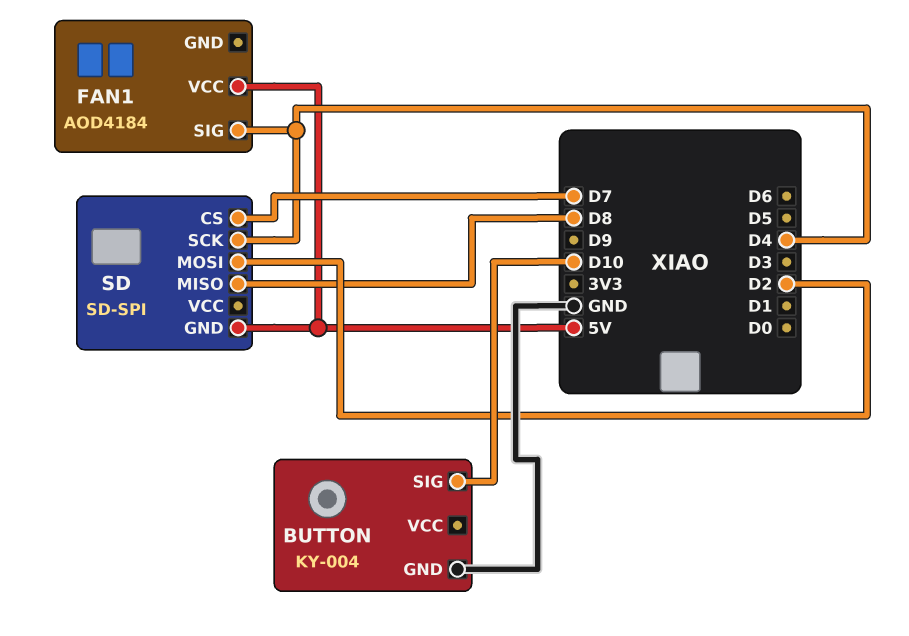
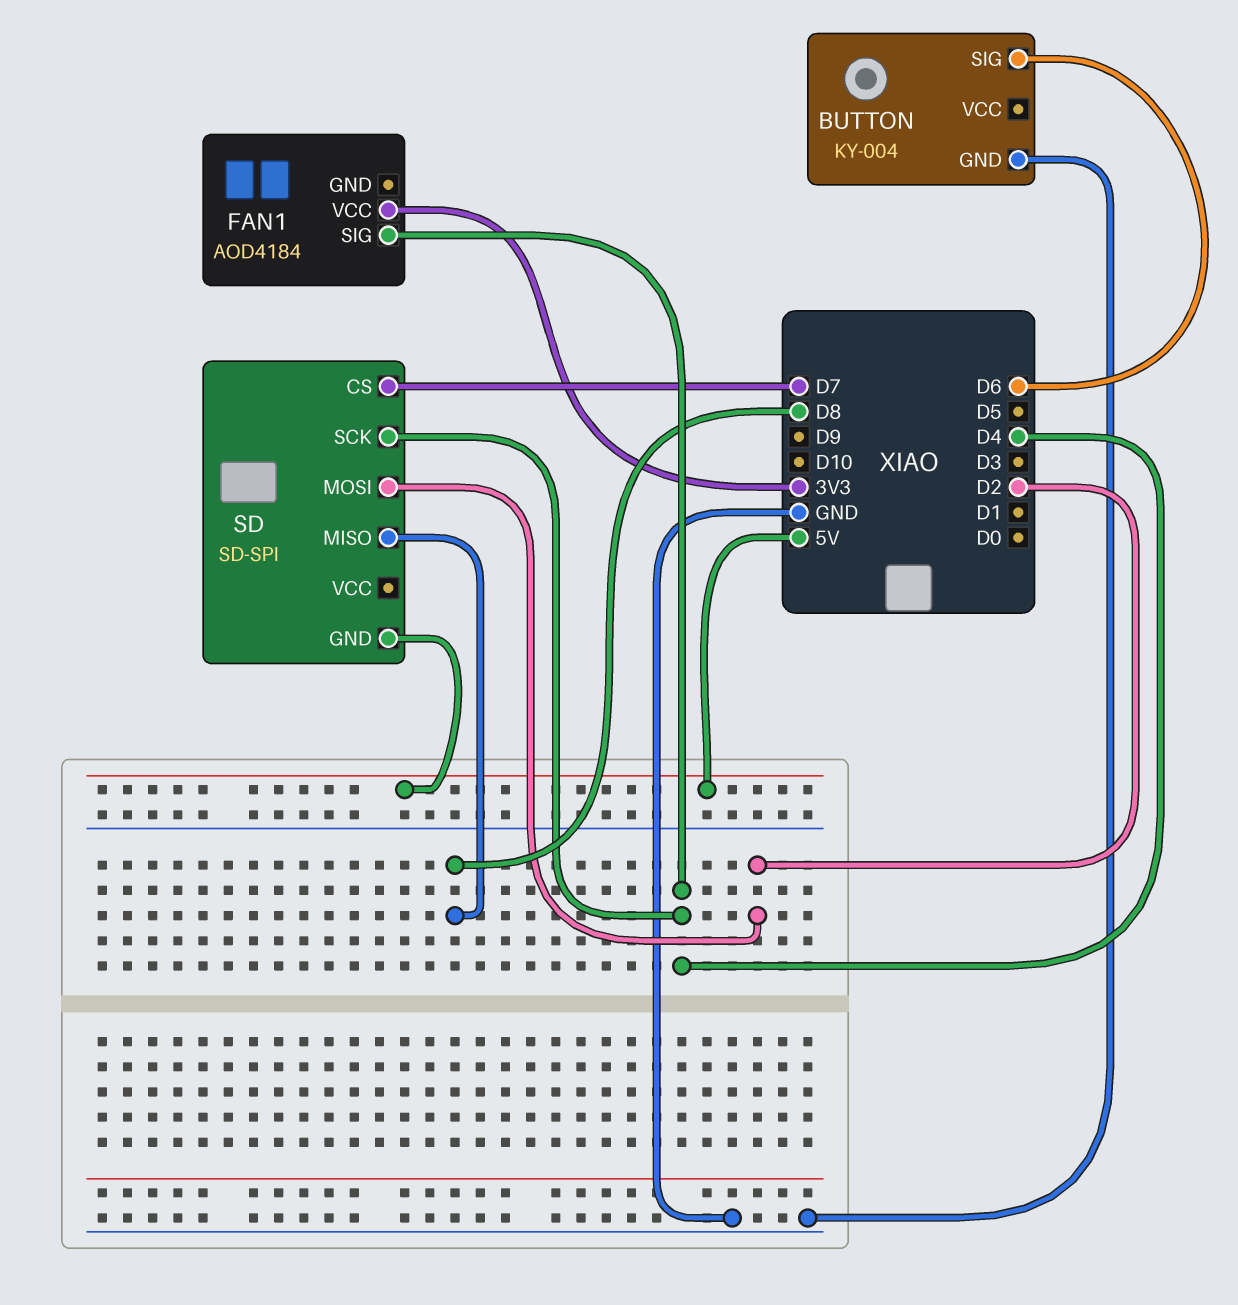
BUTTON pin SIG: D10 -> D6
FAN1 pin VCC: 5V -> 3V3

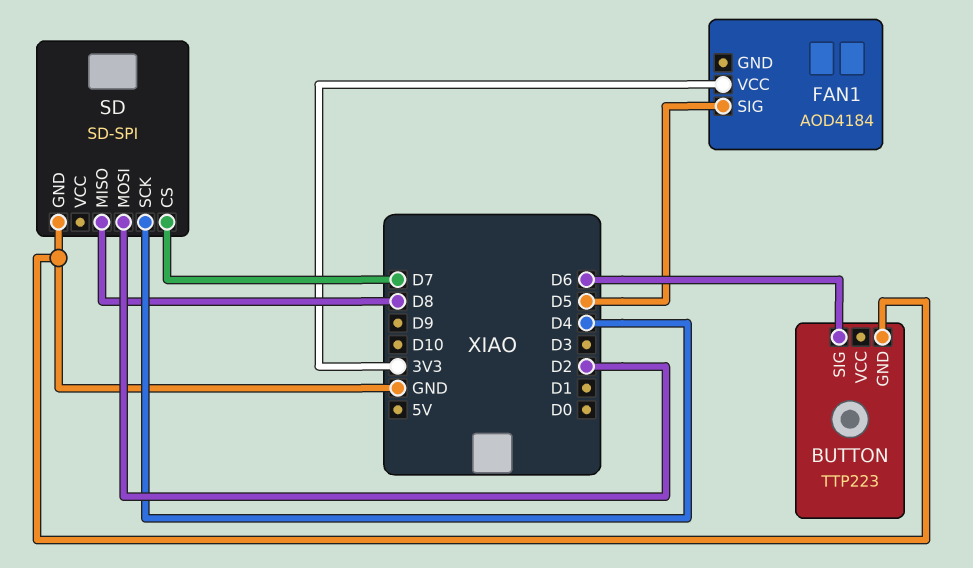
BUTTON: KY-004 -> TTP223
FAN1 pin SIG: D4 -> D5
SD pin GND: 5V -> GND

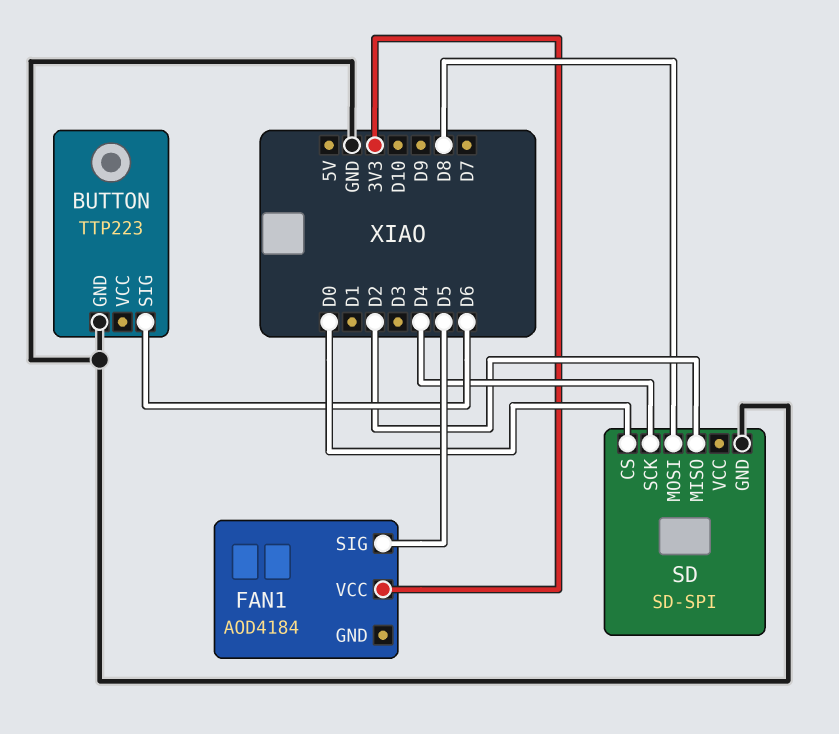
SD pin CS: D7 -> D0
SD pin MISO: D8 -> D2
SD pin MOSI: D2 -> D8

